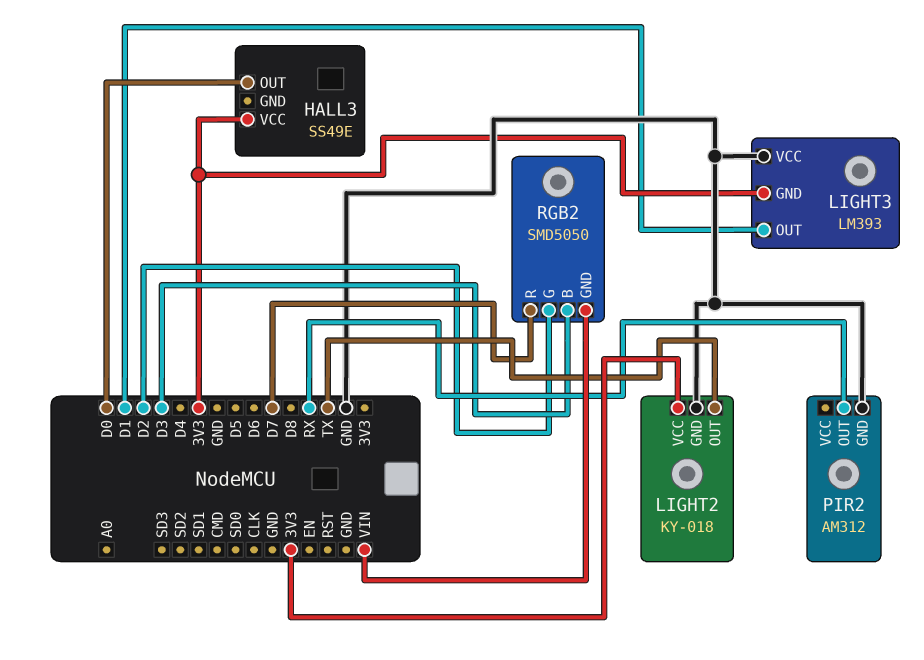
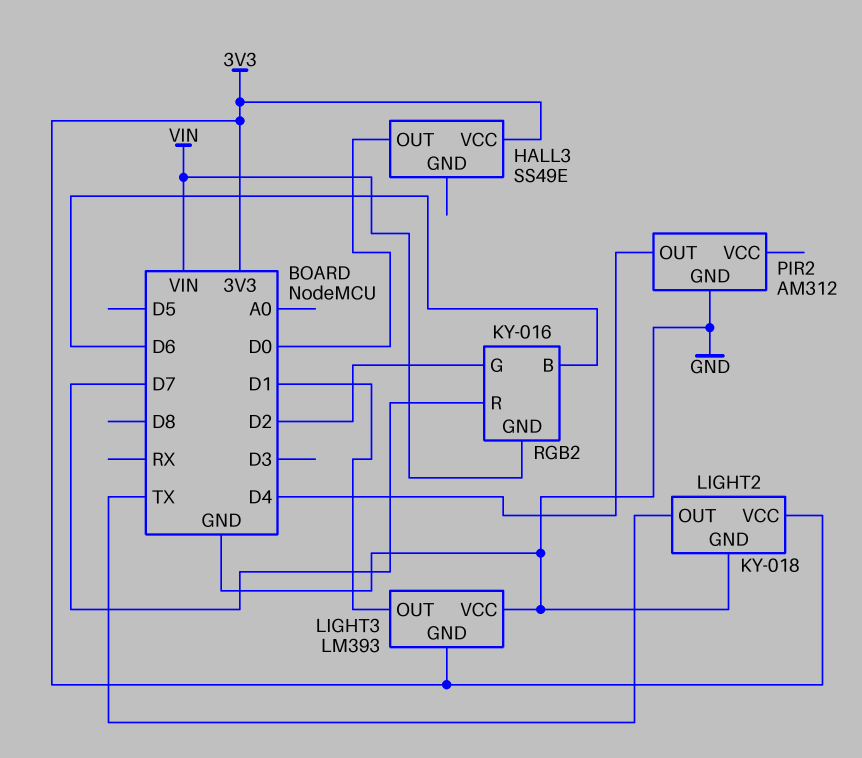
PIR2 pin OUT: RX -> D4
RGB2: SMD5050 -> KY-016
RGB2 pin B: D3 -> D6

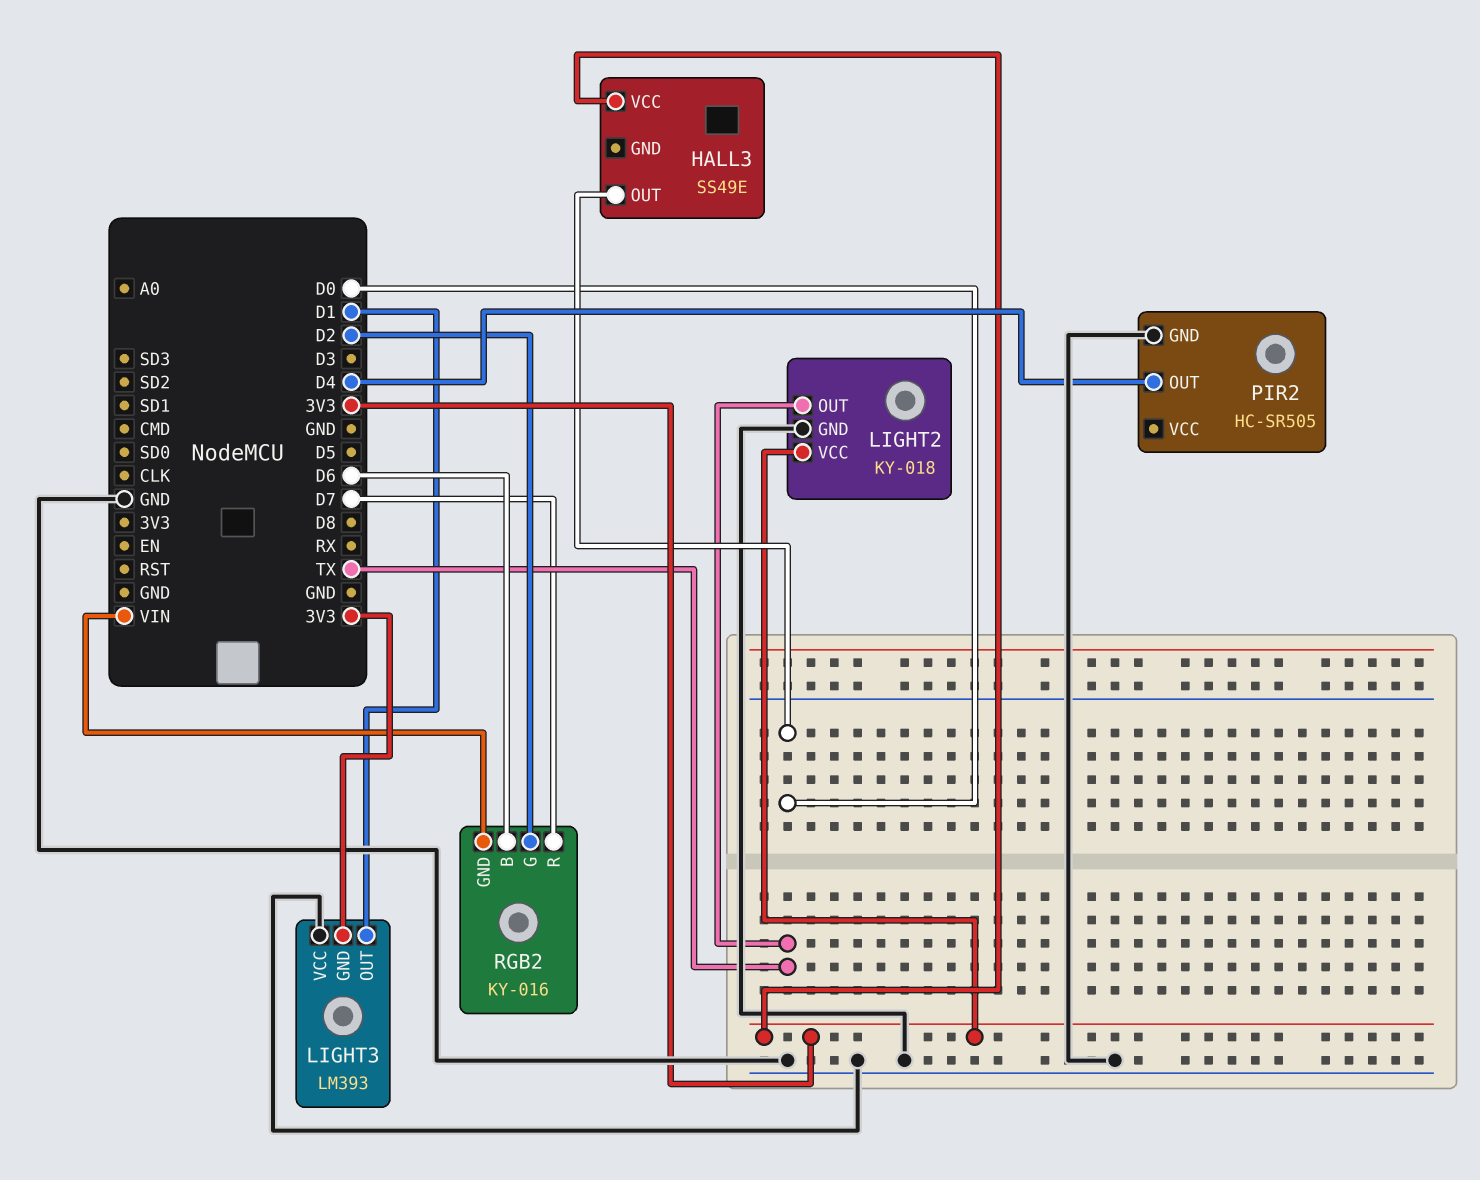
PIR2: AM312 -> HC-SR505

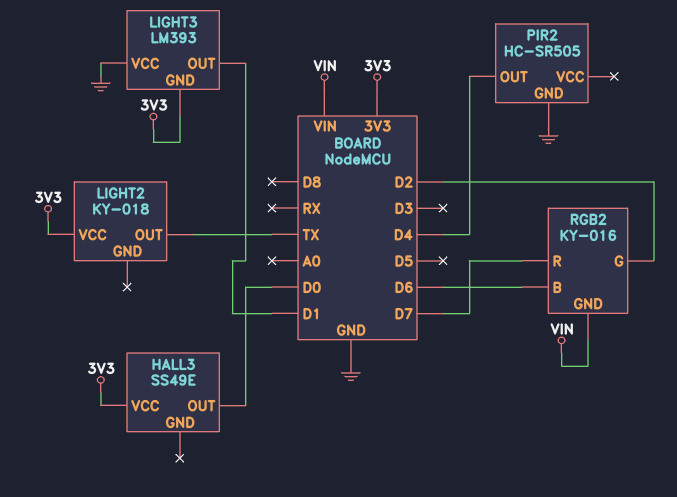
LIGHT2 pin GND: GND -> none

